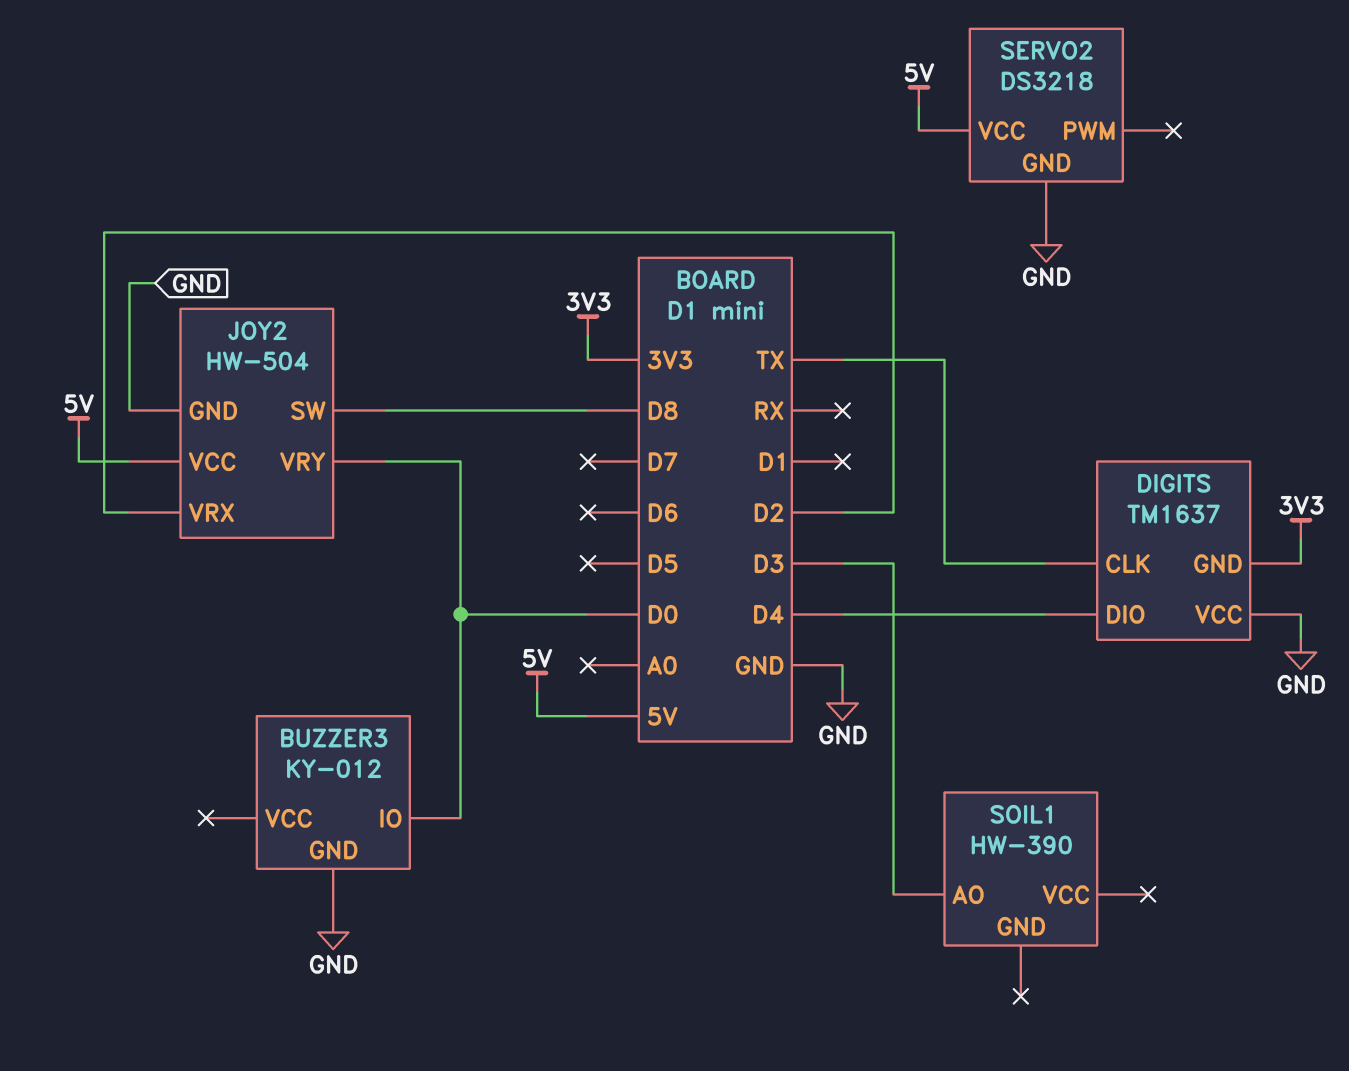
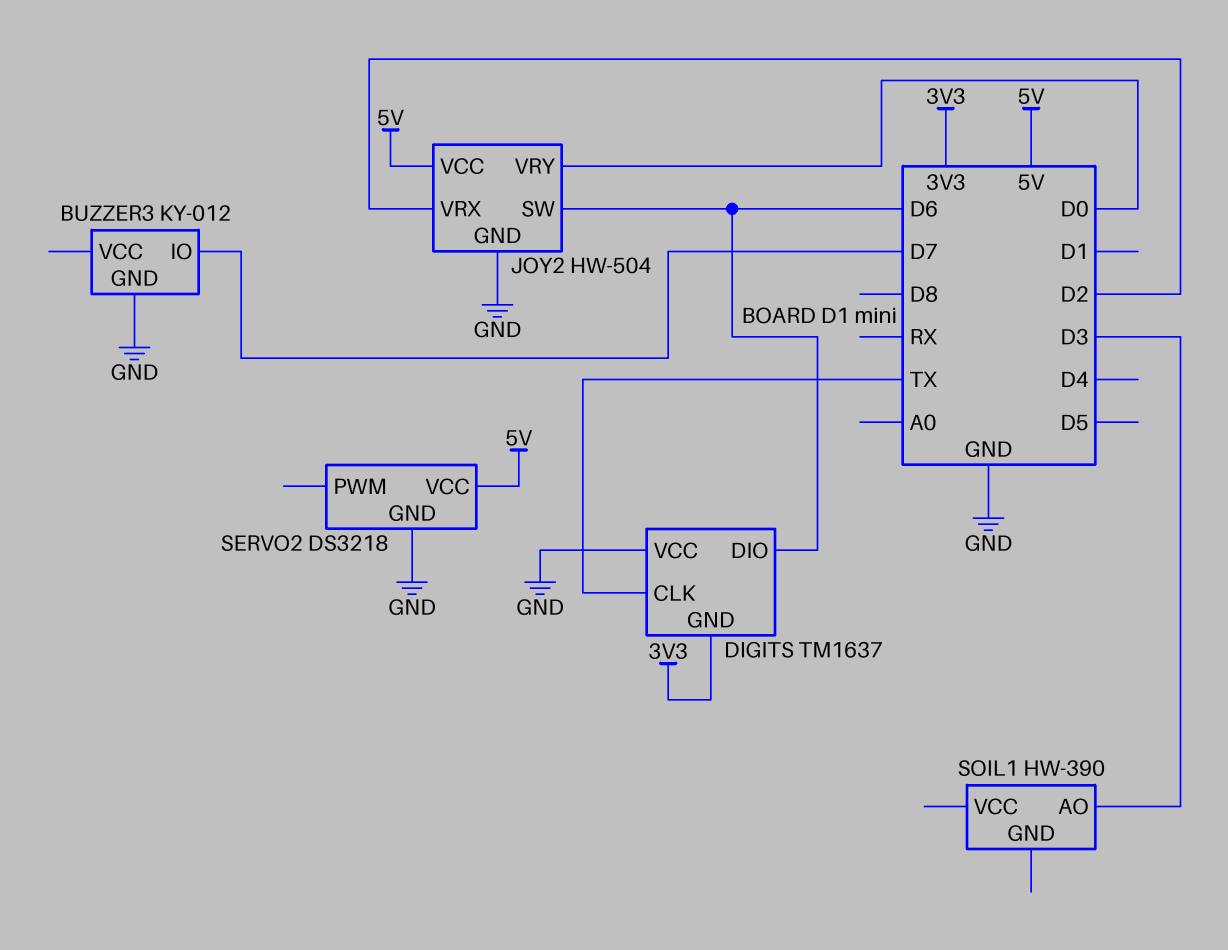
BUZZER3 pin IO: D0 -> D7
DIGITS pin DIO: D4 -> D6
JOY2 pin SW: D8 -> D6

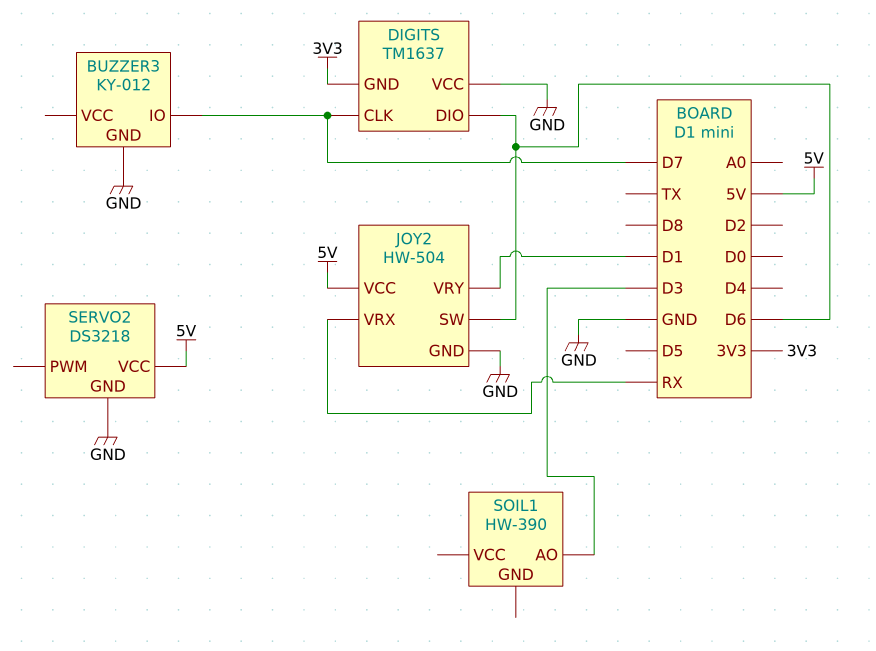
DIGITS pin CLK: TX -> D7
JOY2 pin VRX: D2 -> RX
JOY2 pin VRY: D0 -> D1

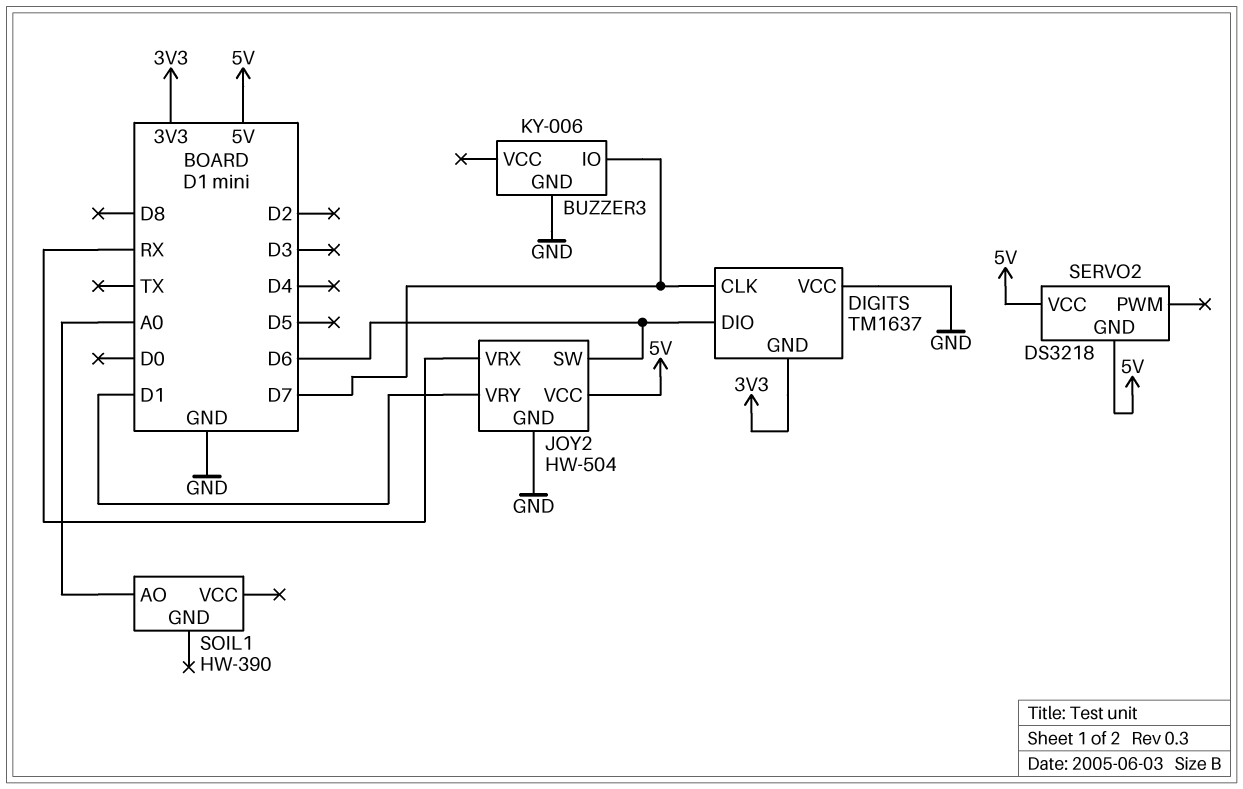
BUZZER3: KY-012 -> KY-006
SERVO2 pin GND: GND -> 5V
SOIL1 pin AO: D3 -> A0

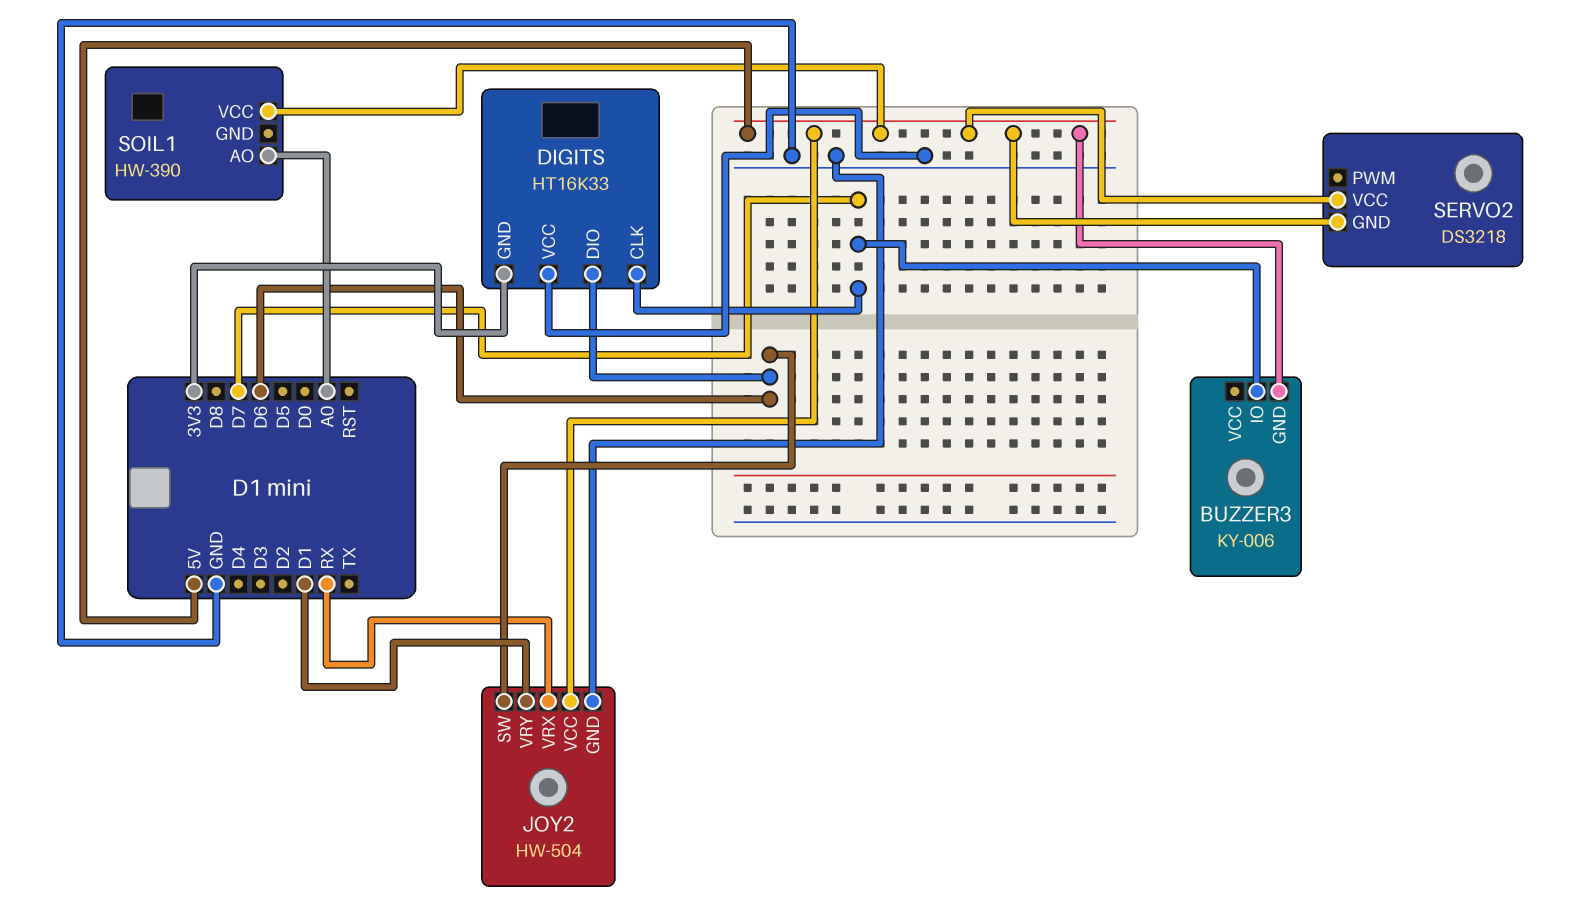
BUZZER3 pin GND: GND -> 5V
DIGITS: TM1637 -> HT16K33
SOIL1 pin VCC: none -> 5V

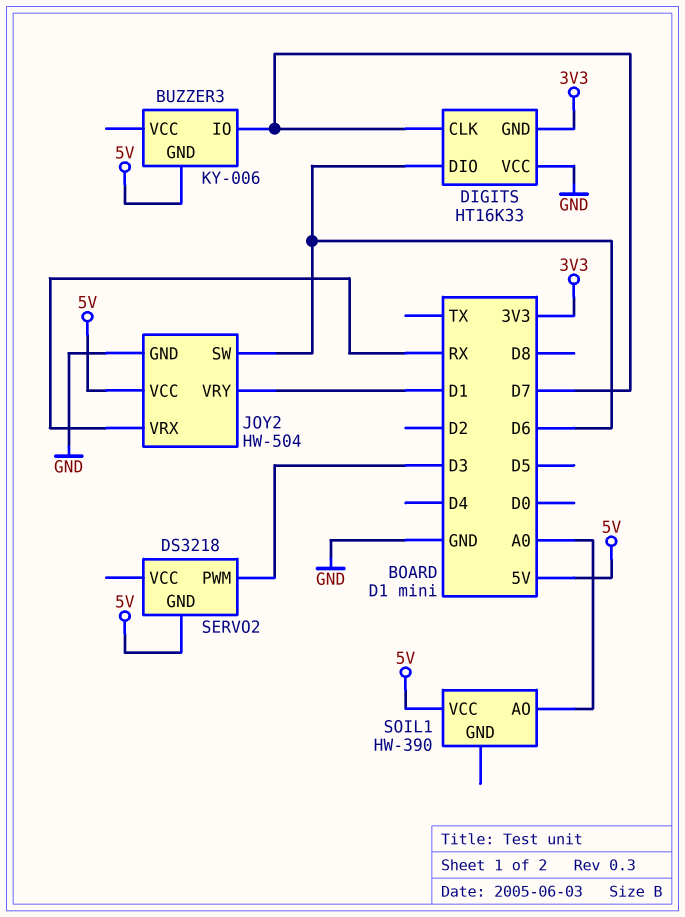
SERVO2 pin PWM: none -> D3
SERVO2 pin VCC: 5V -> none

